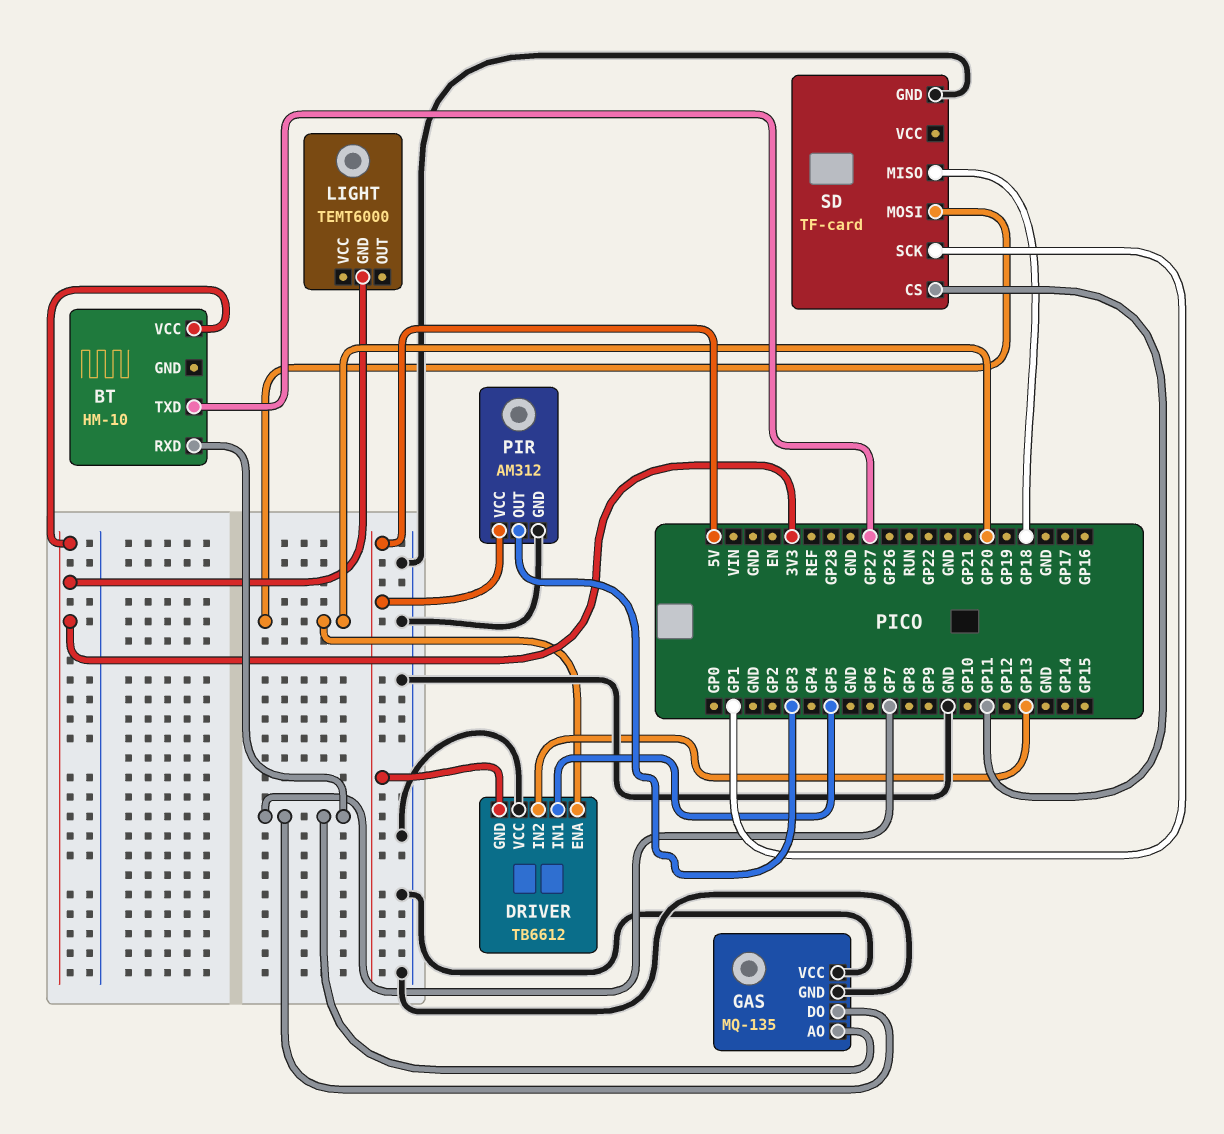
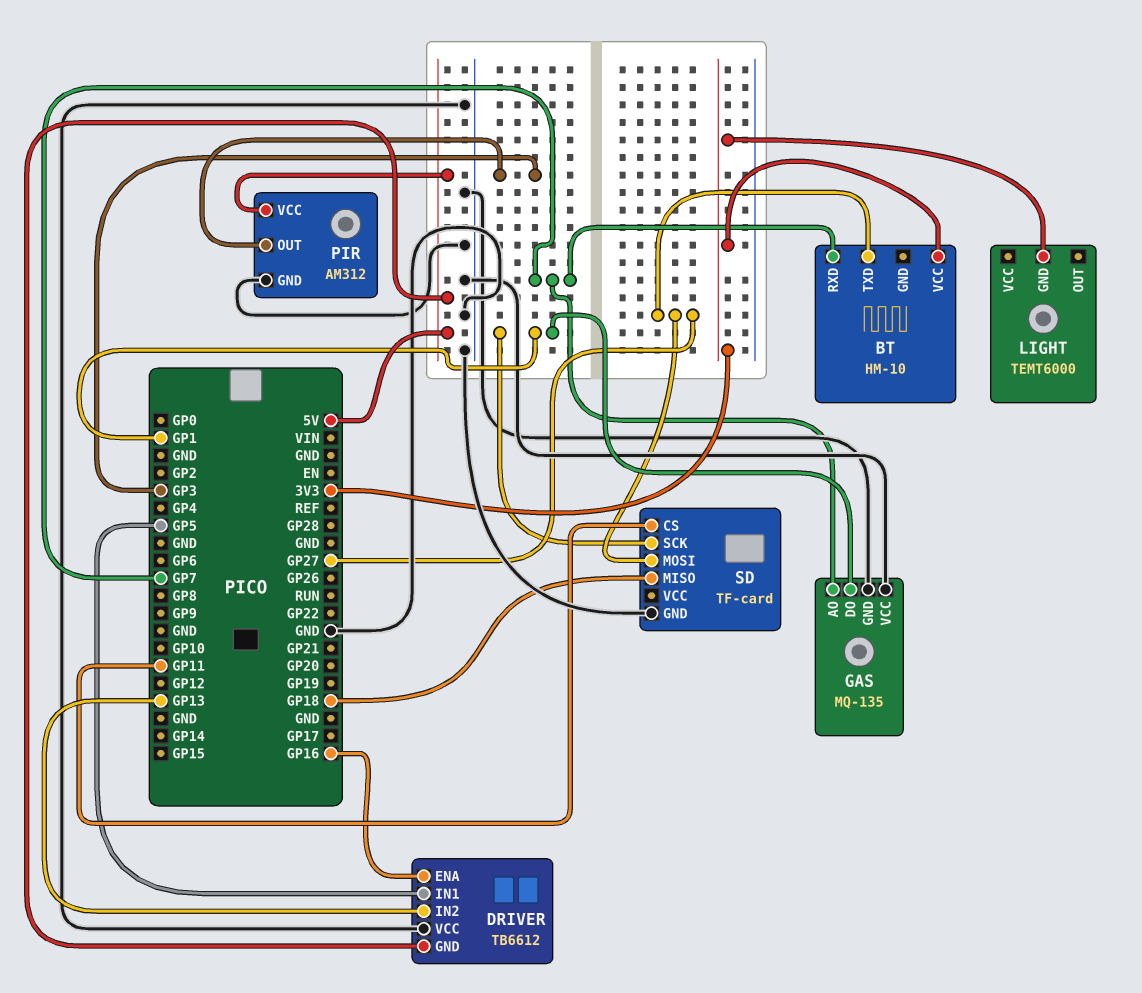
DRIVER pin ENA: GP20 -> GP16
GAS pin DO: GP7 -> GP1
SD pin MOSI: GP20 -> GP27

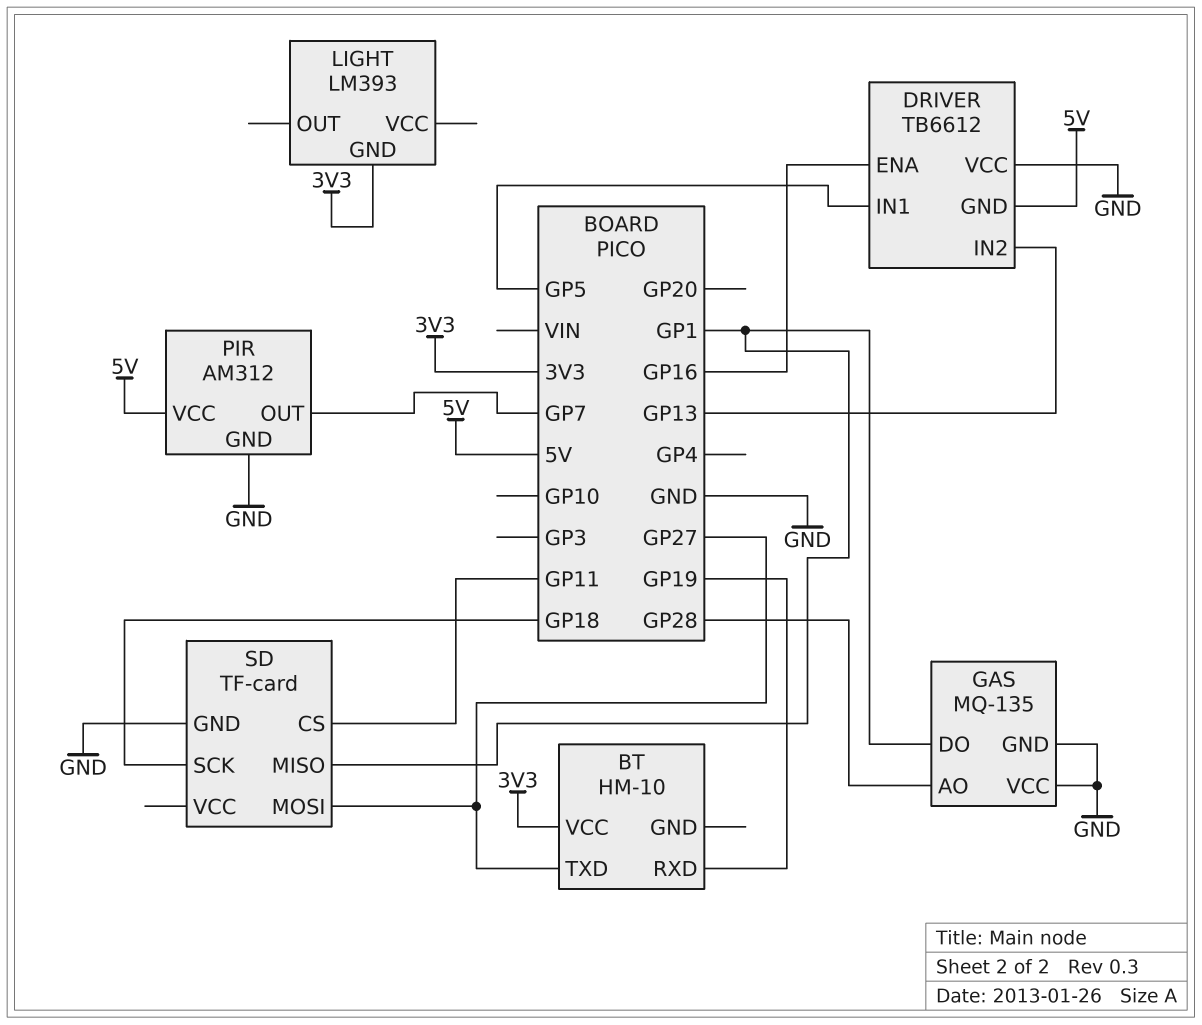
BT pin RXD: GP7 -> GP19
GAS pin AO: GP7 -> GP28
LIGHT: TEMT6000 -> LM393
PIR pin OUT: GP3 -> GP7
SD pin MISO: GP18 -> GP1
SD pin SCK: GP1 -> GP18

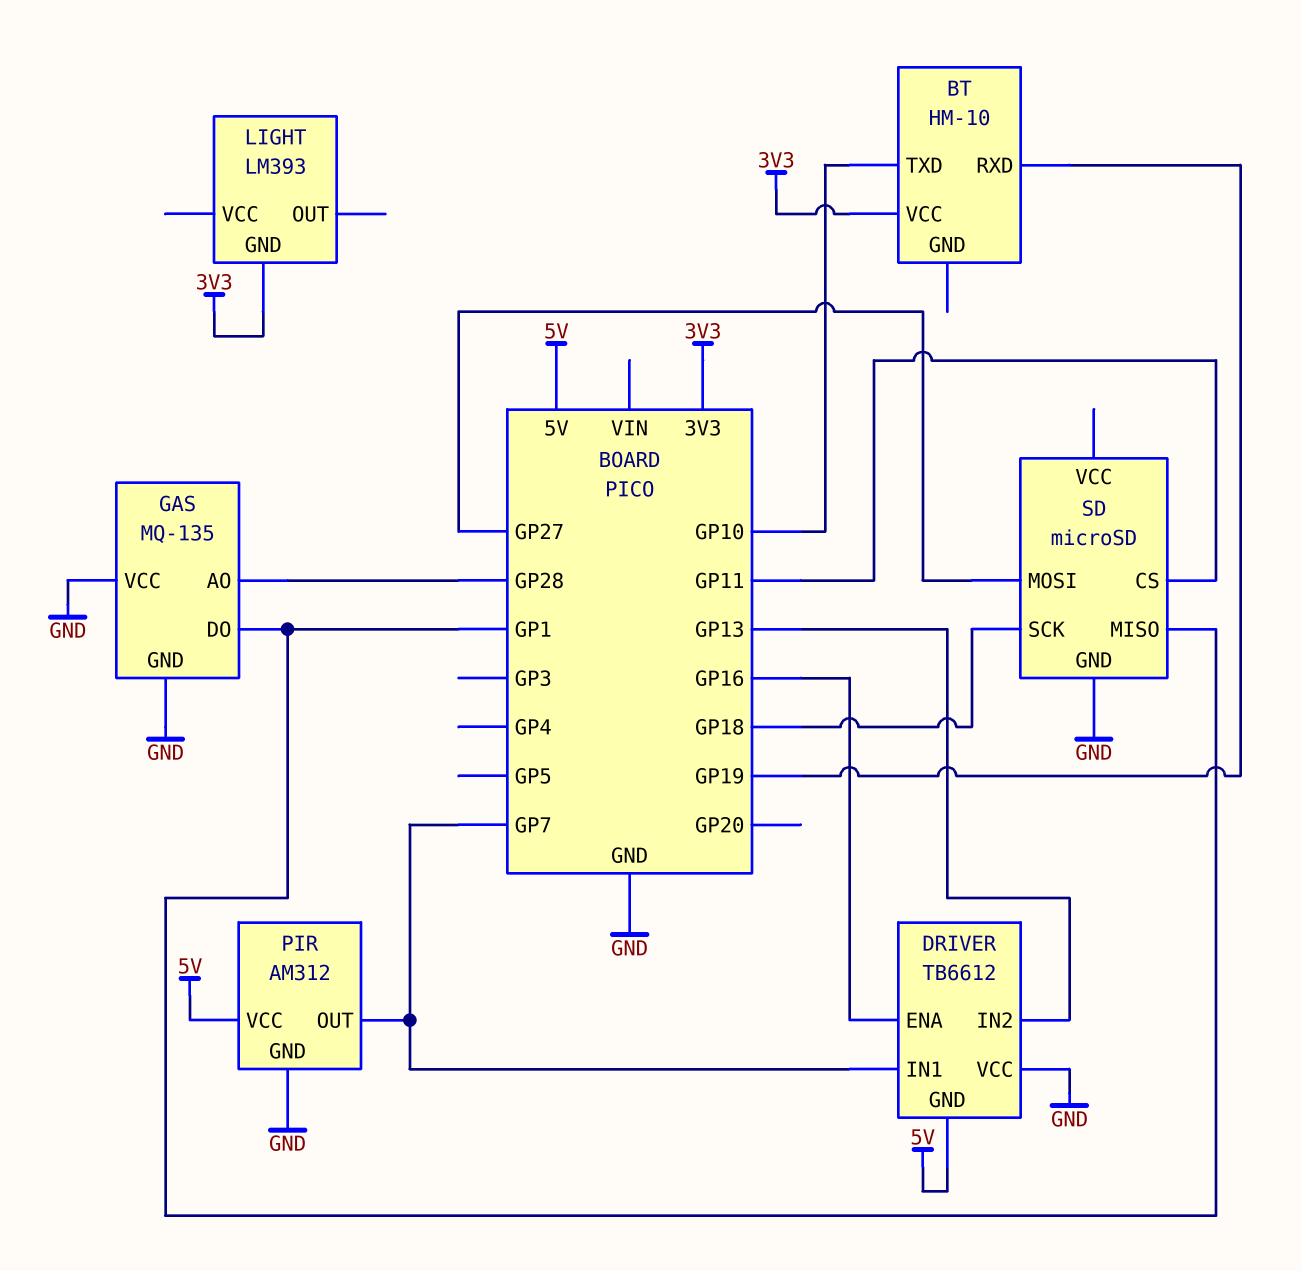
BT pin TXD: GP27 -> GP10
DRIVER pin IN1: GP5 -> GP7
SD: TF-card -> microSD

